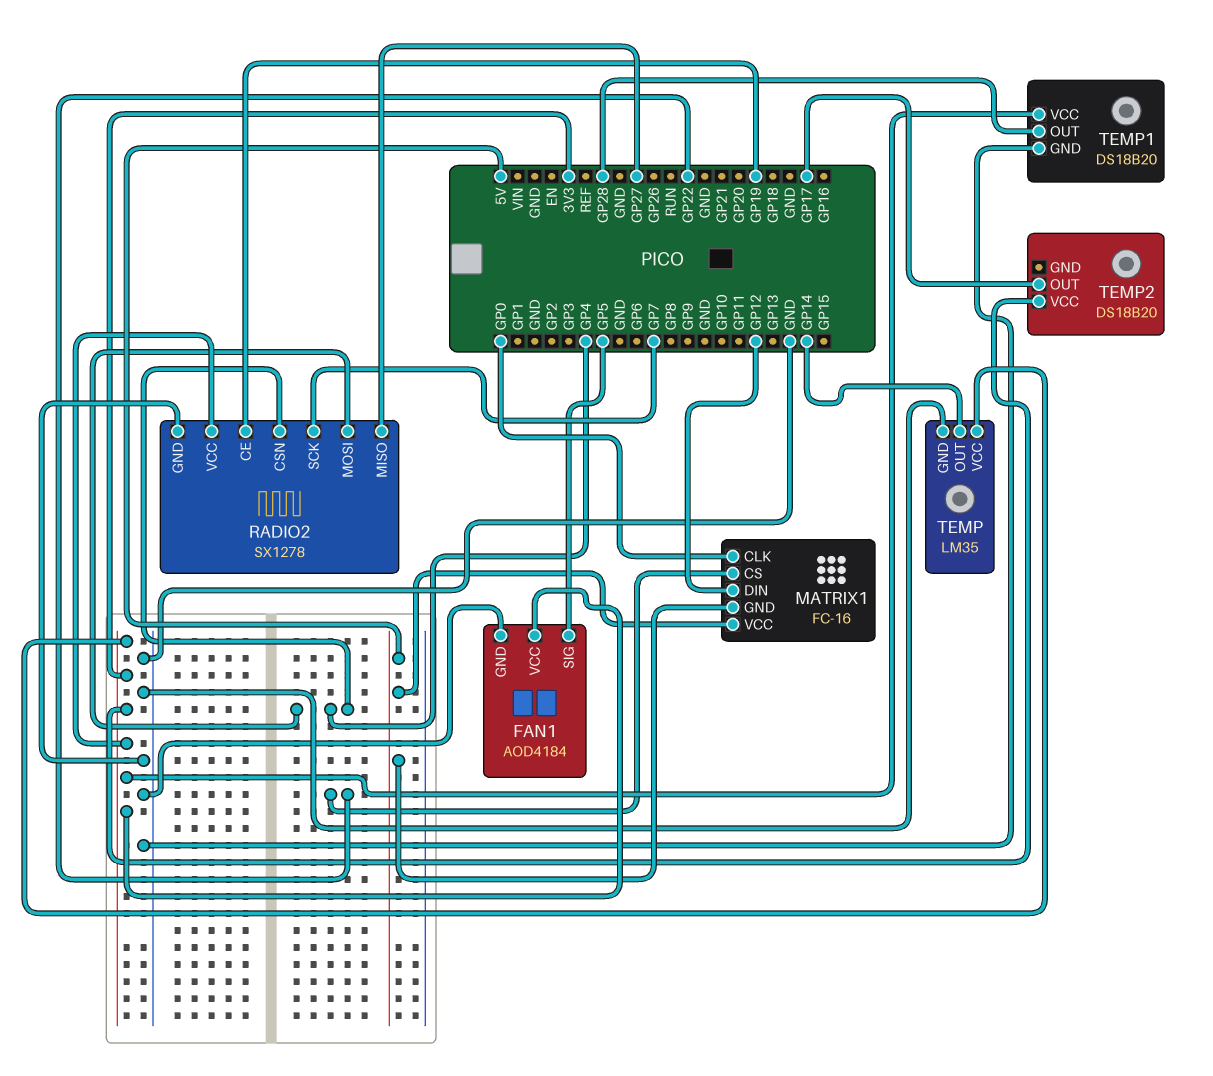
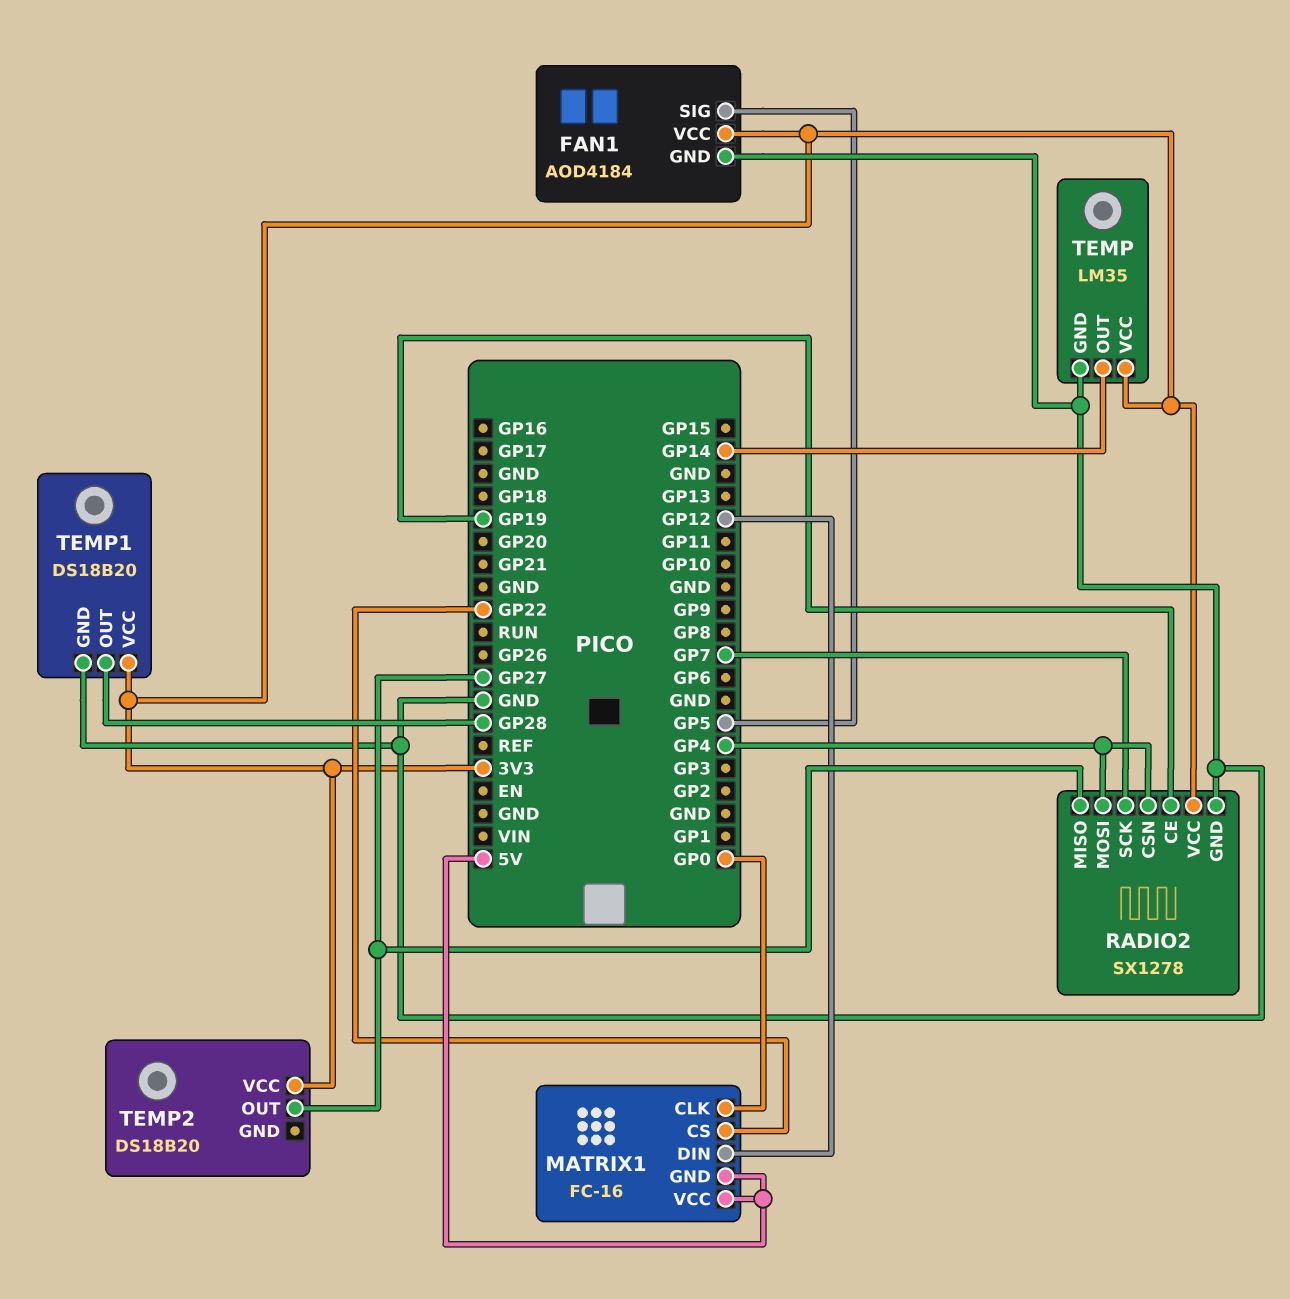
TEMP2 pin OUT: GP17 -> GP27

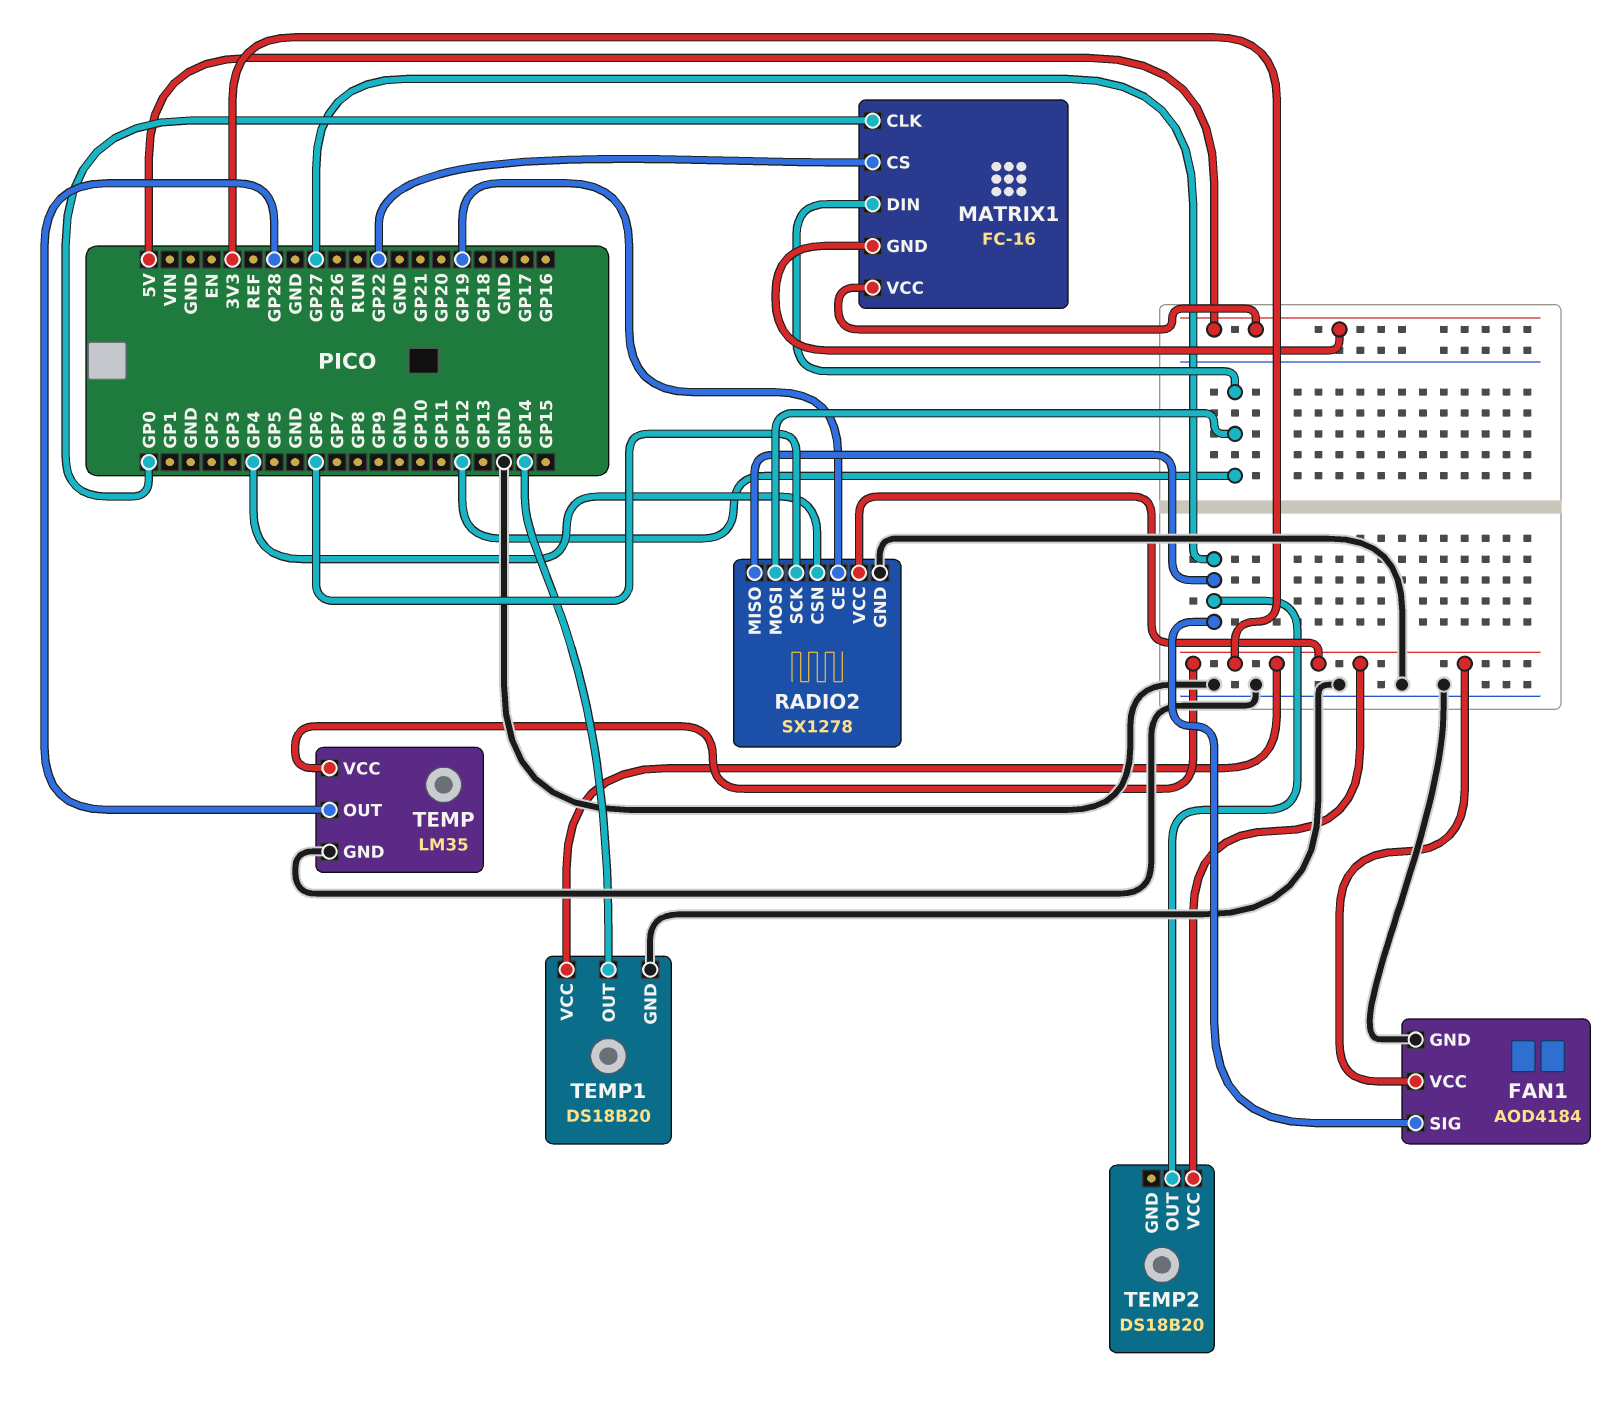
FAN1 pin SIG: GP5 -> GP27
RADIO2 pin MOSI: GP4 -> GP12
RADIO2 pin SCK: GP7 -> GP6
TEMP pin OUT: GP14 -> GP28
TEMP1 pin OUT: GP28 -> GP14

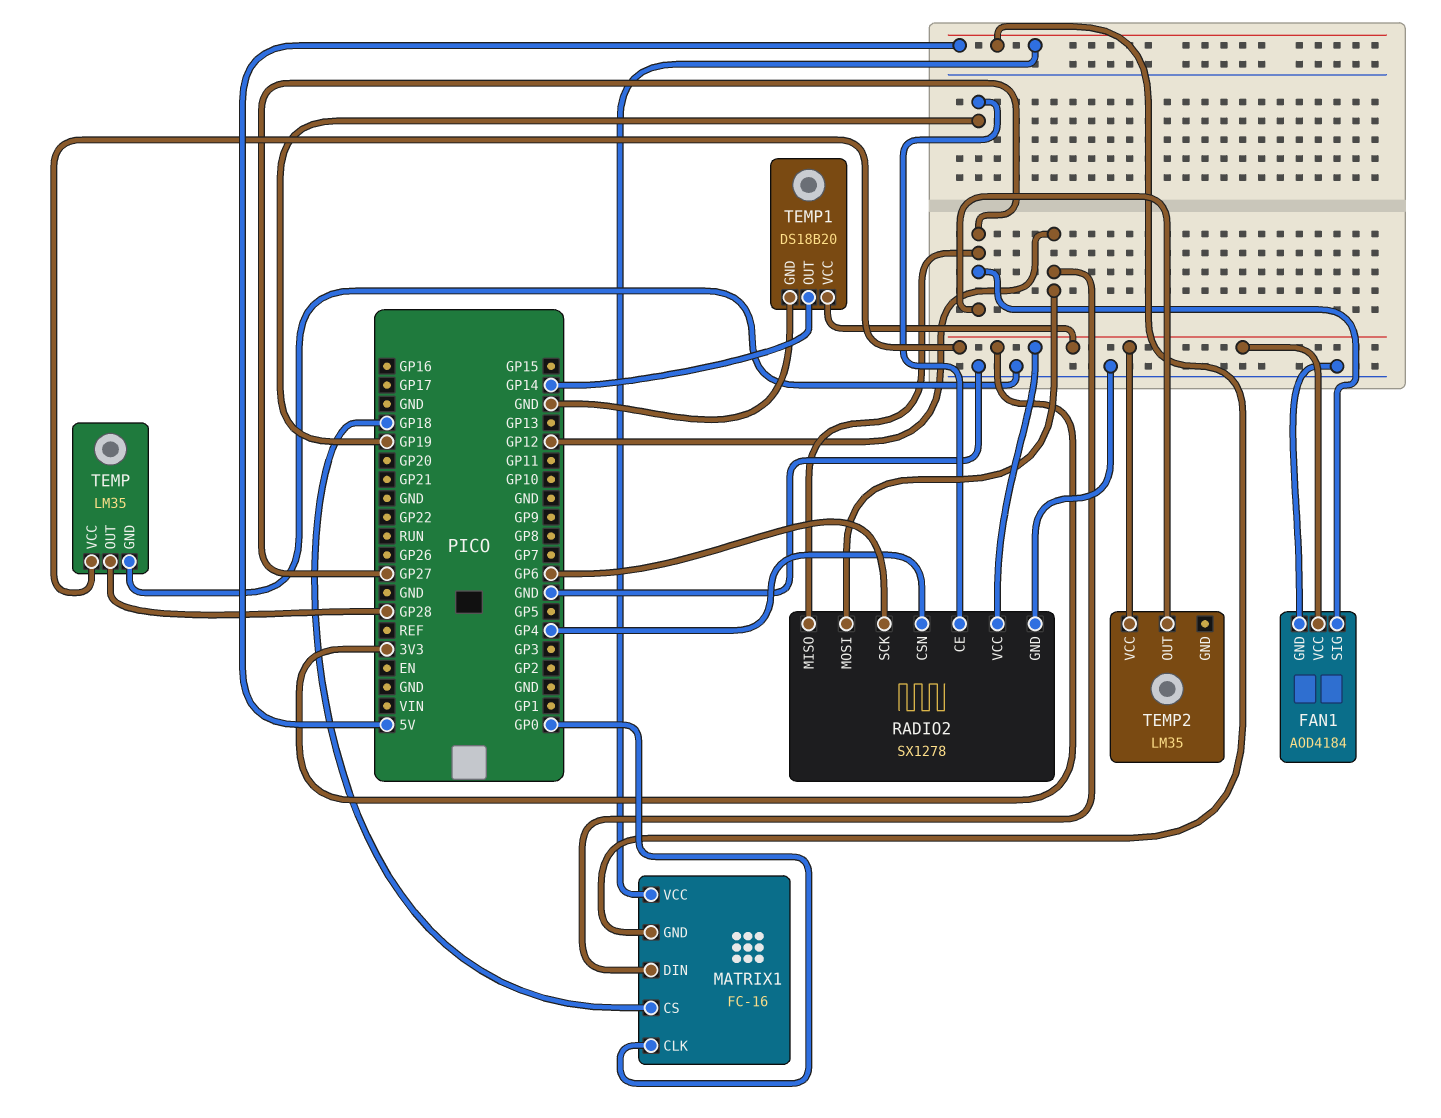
MATRIX1 pin CS: GP22 -> GP18
TEMP2: DS18B20 -> LM35

